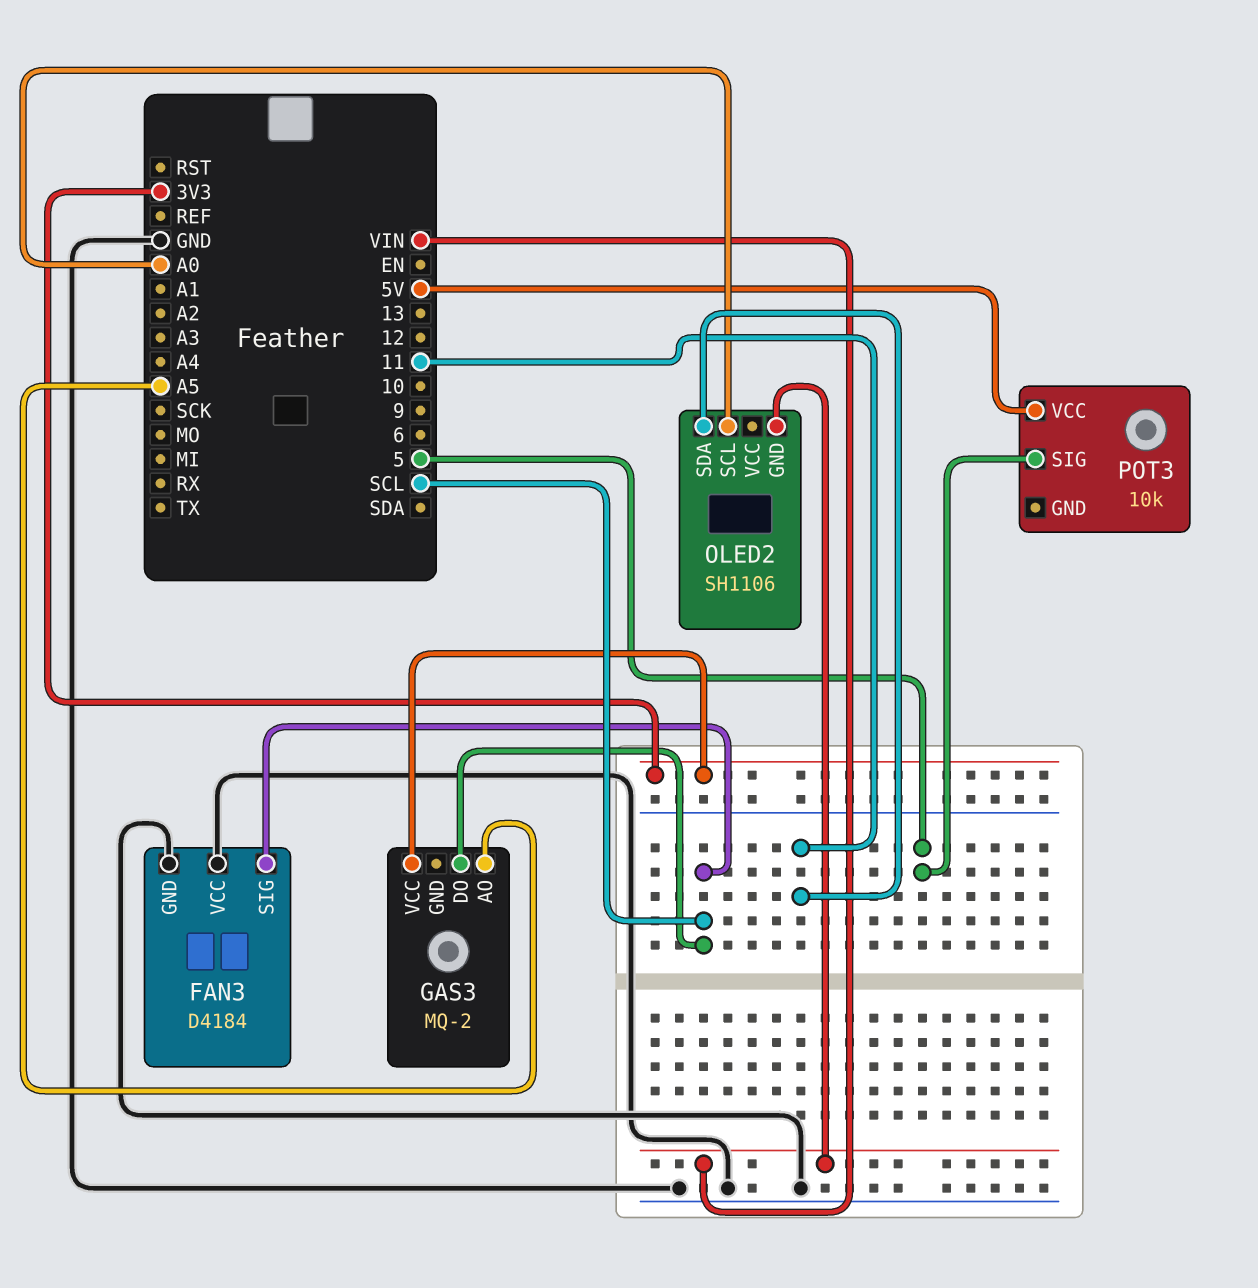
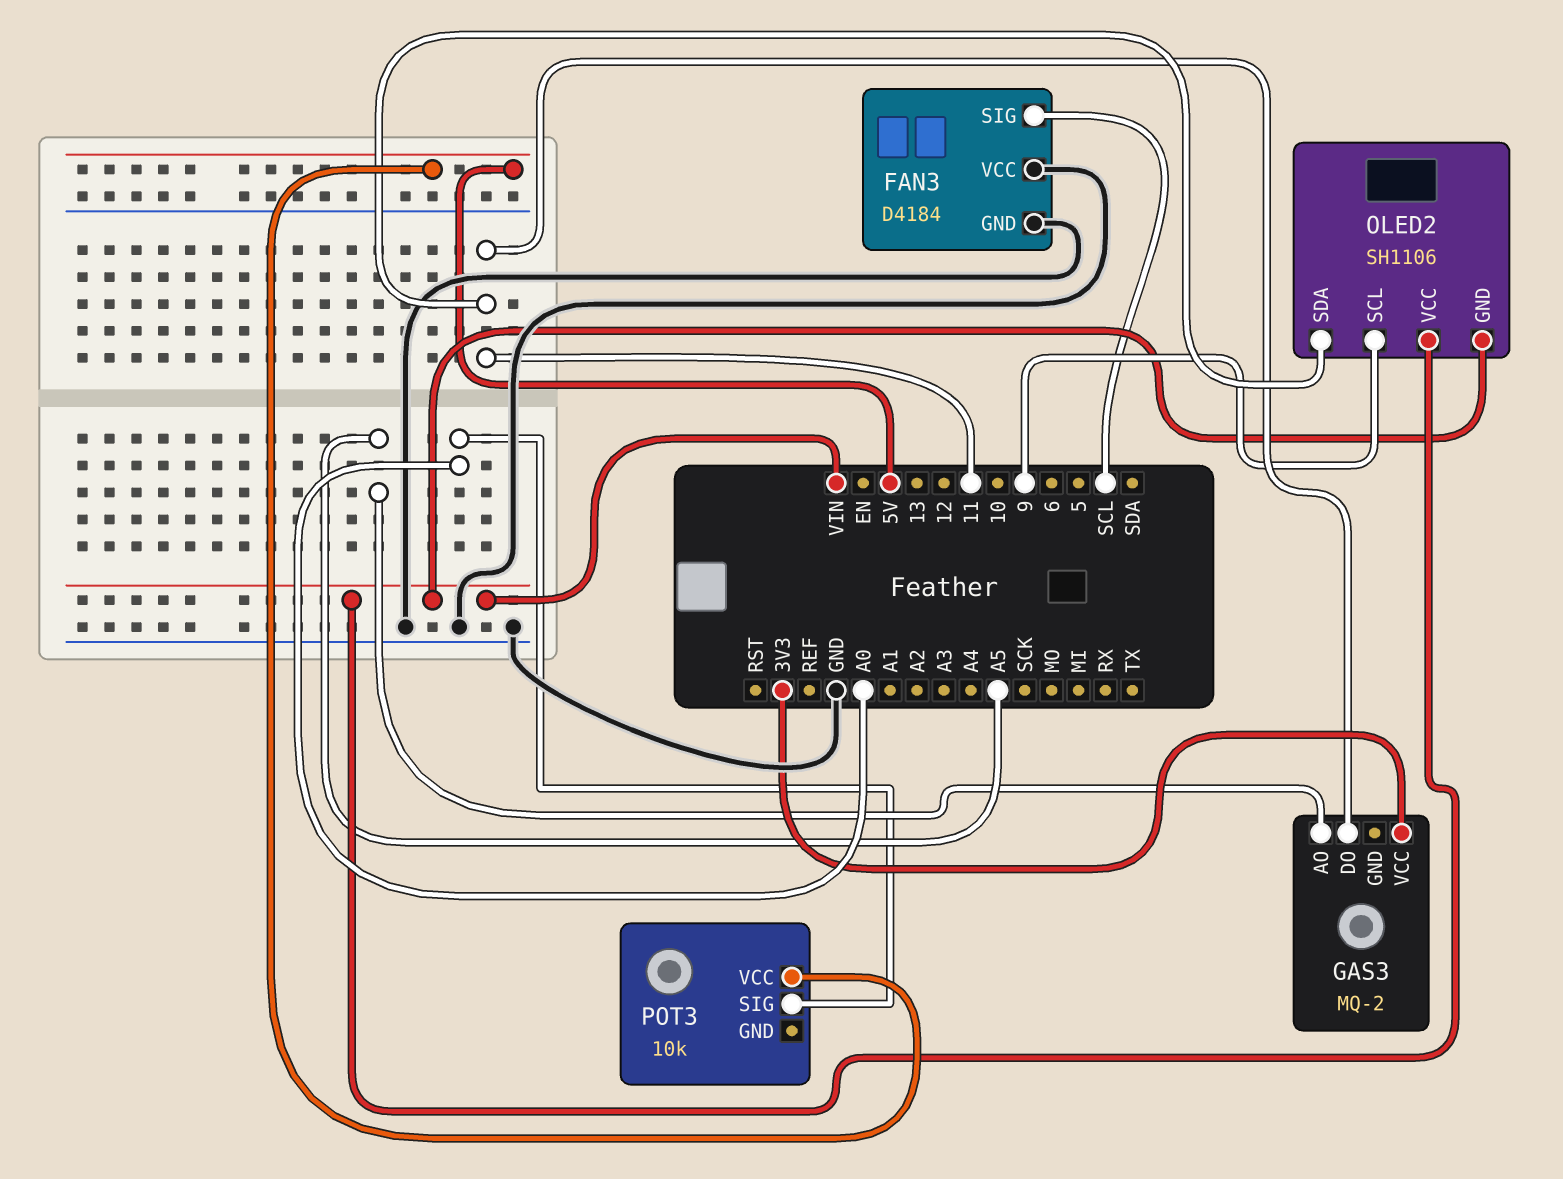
GAS3 pin DO: SCL -> 11
OLED2 pin SCL: A0 -> 9
OLED2 pin VCC: none -> VIN
POT3 pin SIG: 5 -> A0

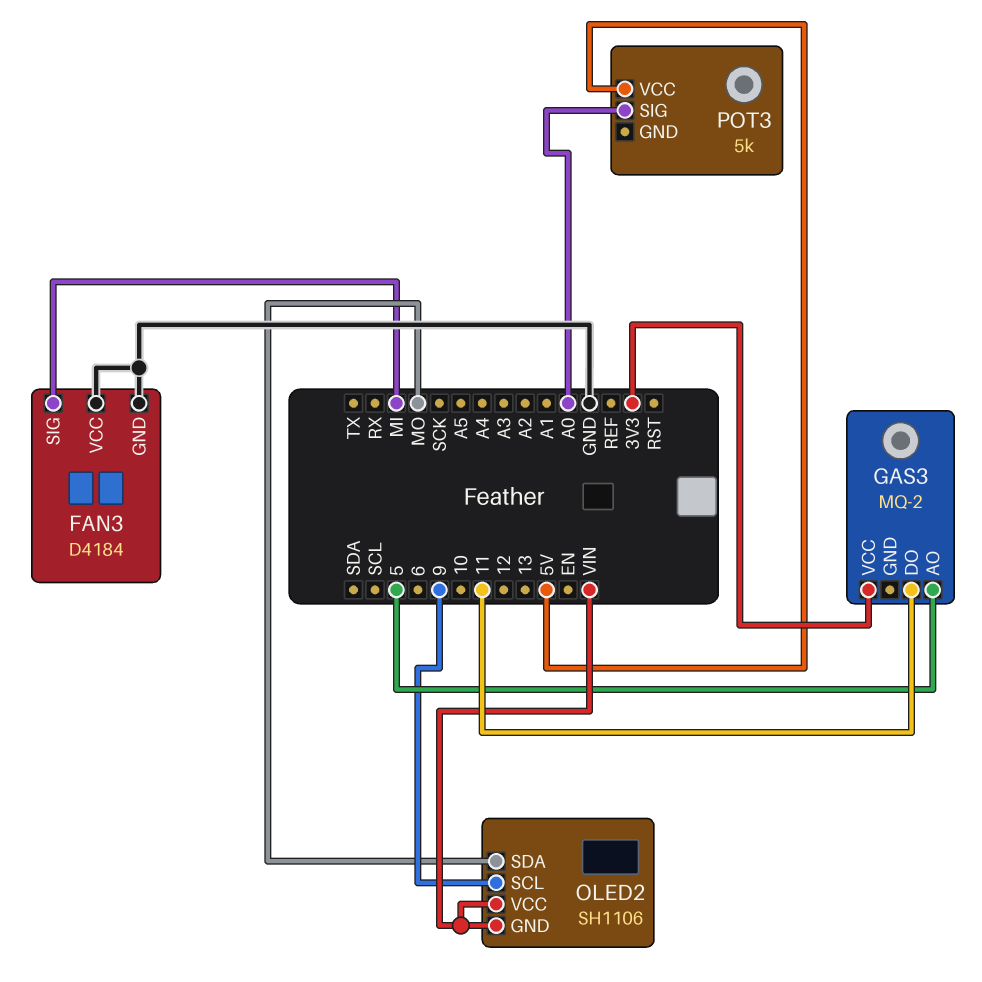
FAN3 pin SIG: SCL -> MI
GAS3 pin AO: A5 -> 5
OLED2 pin SDA: 11 -> MO
POT3: 10k -> 5k

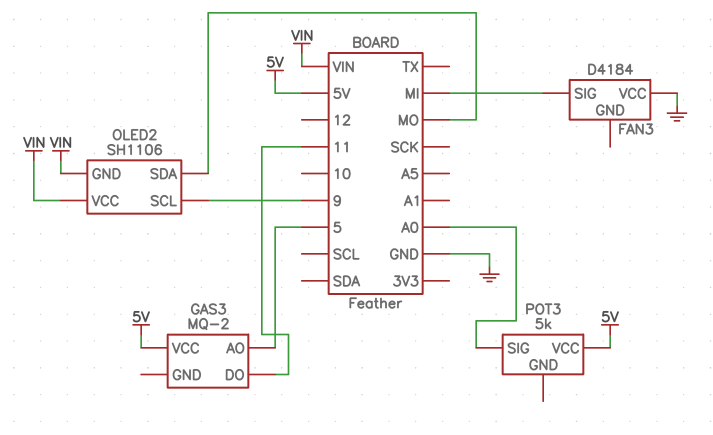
FAN3 pin GND: GND -> none
GAS3 pin VCC: 3V3 -> 5V

